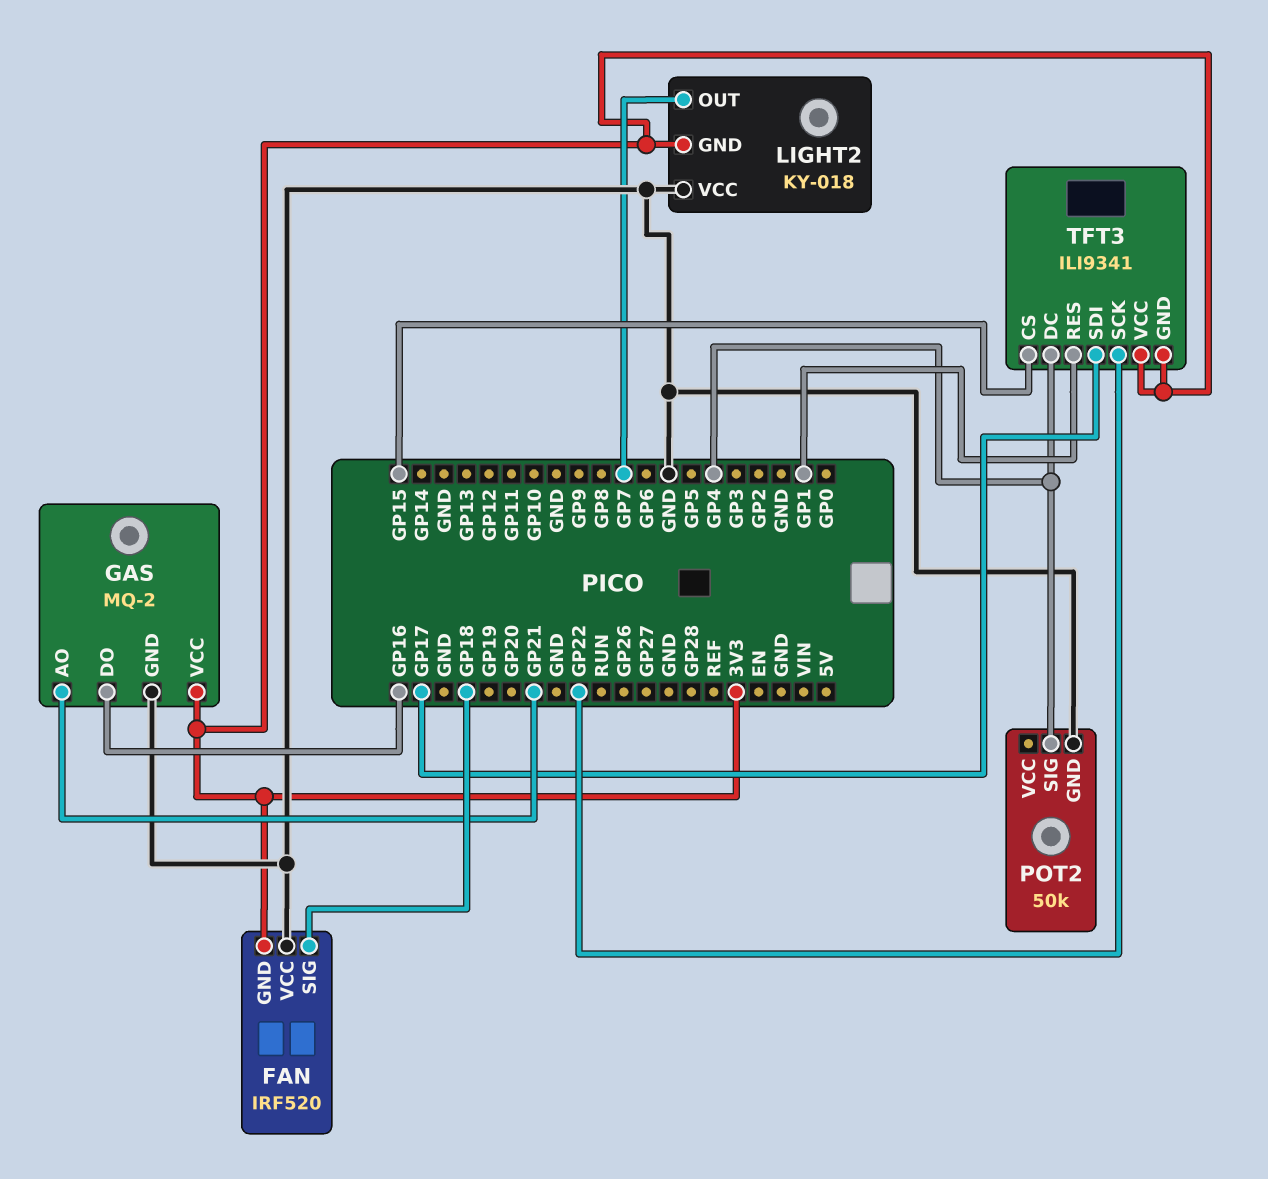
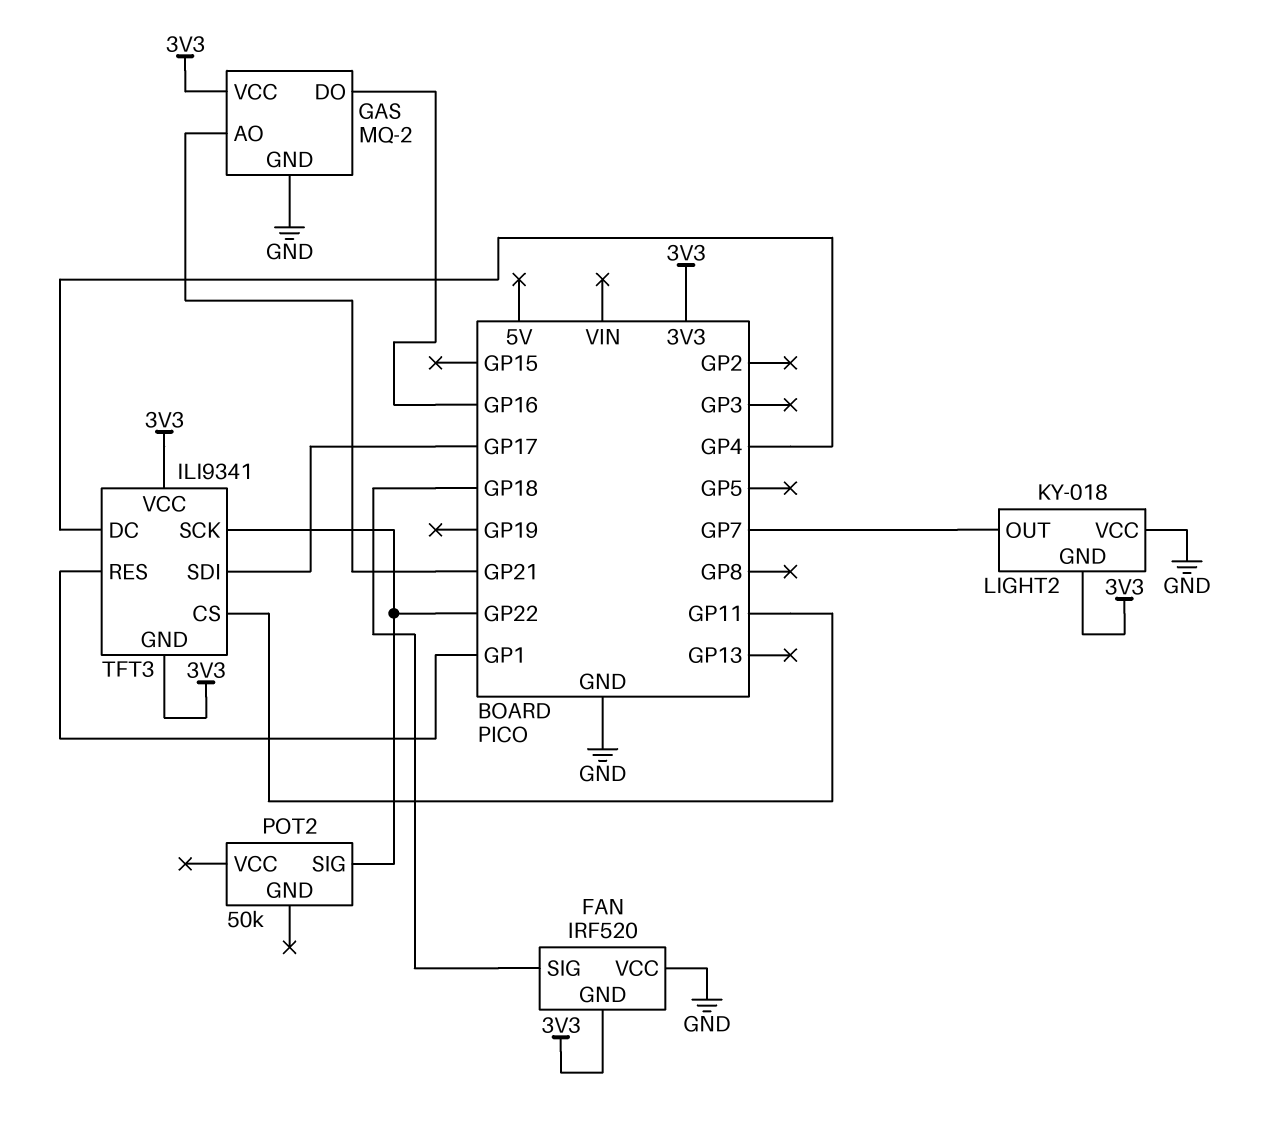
POT2 pin GND: GND -> none
POT2 pin SIG: GP4 -> GP22
TFT3 pin CS: GP15 -> GP11

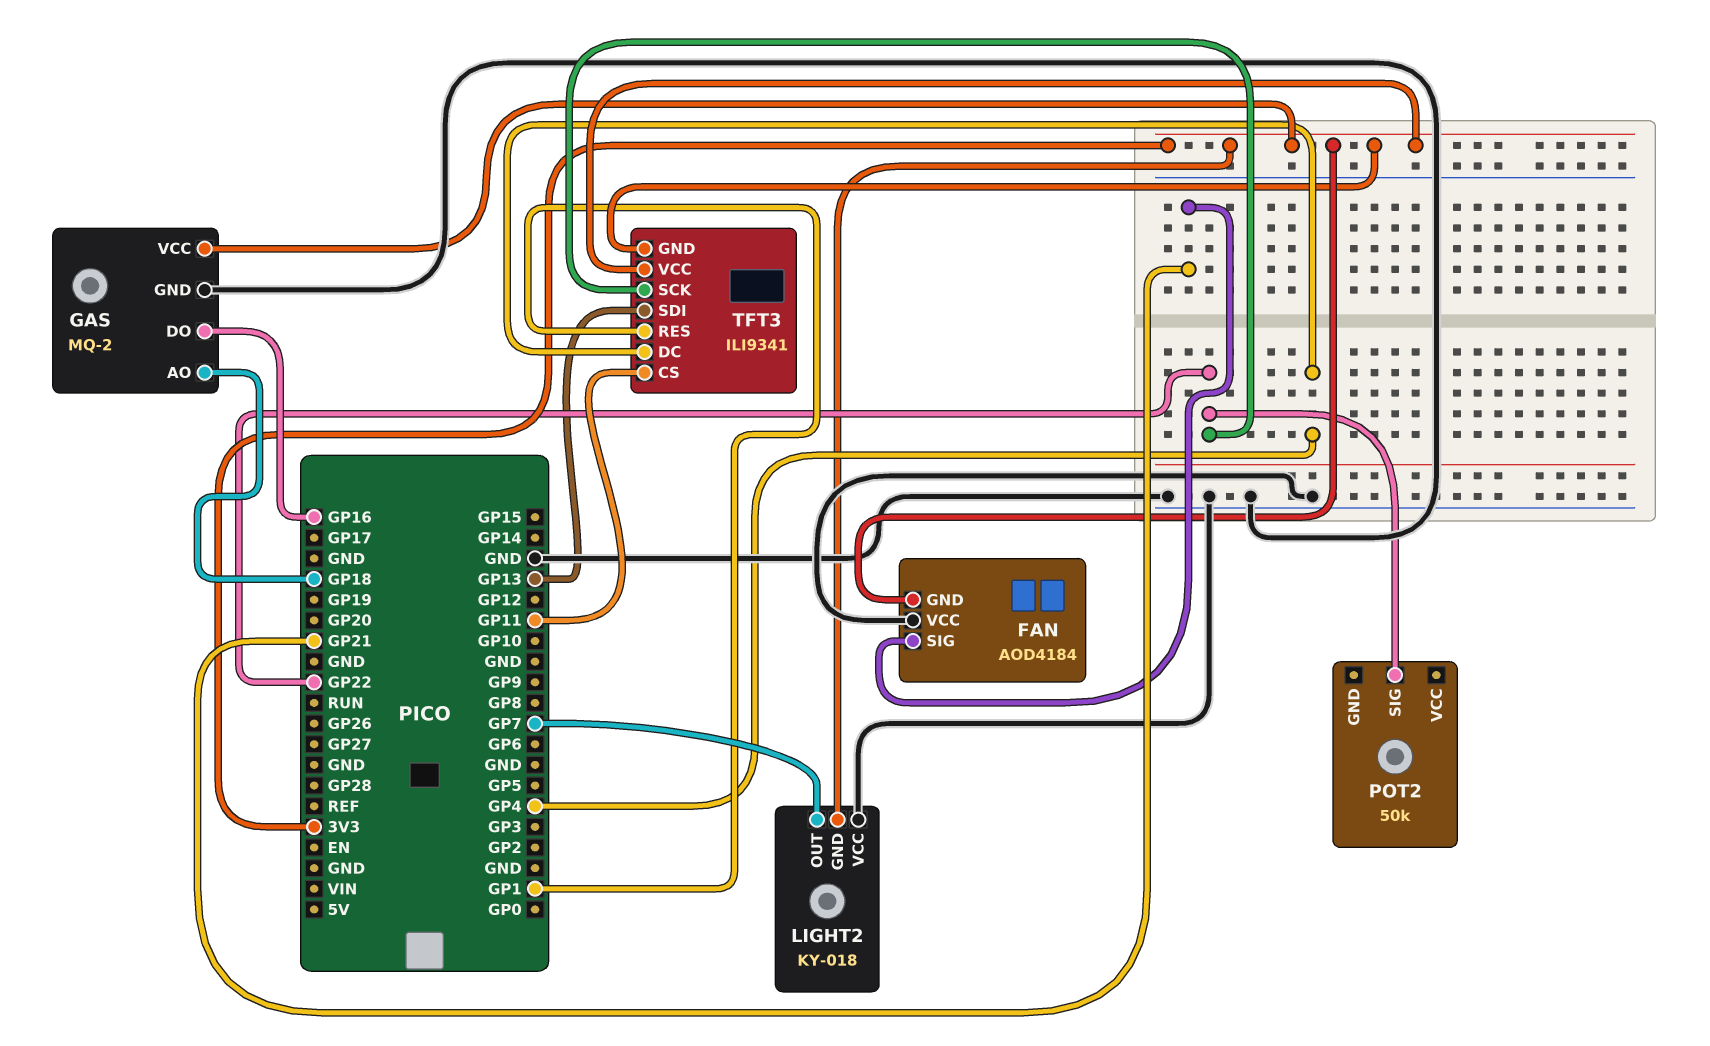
FAN: IRF520 -> AOD4184
FAN pin SIG: GP18 -> GP21
GAS pin AO: GP21 -> GP18
TFT3 pin SDI: GP17 -> GP13

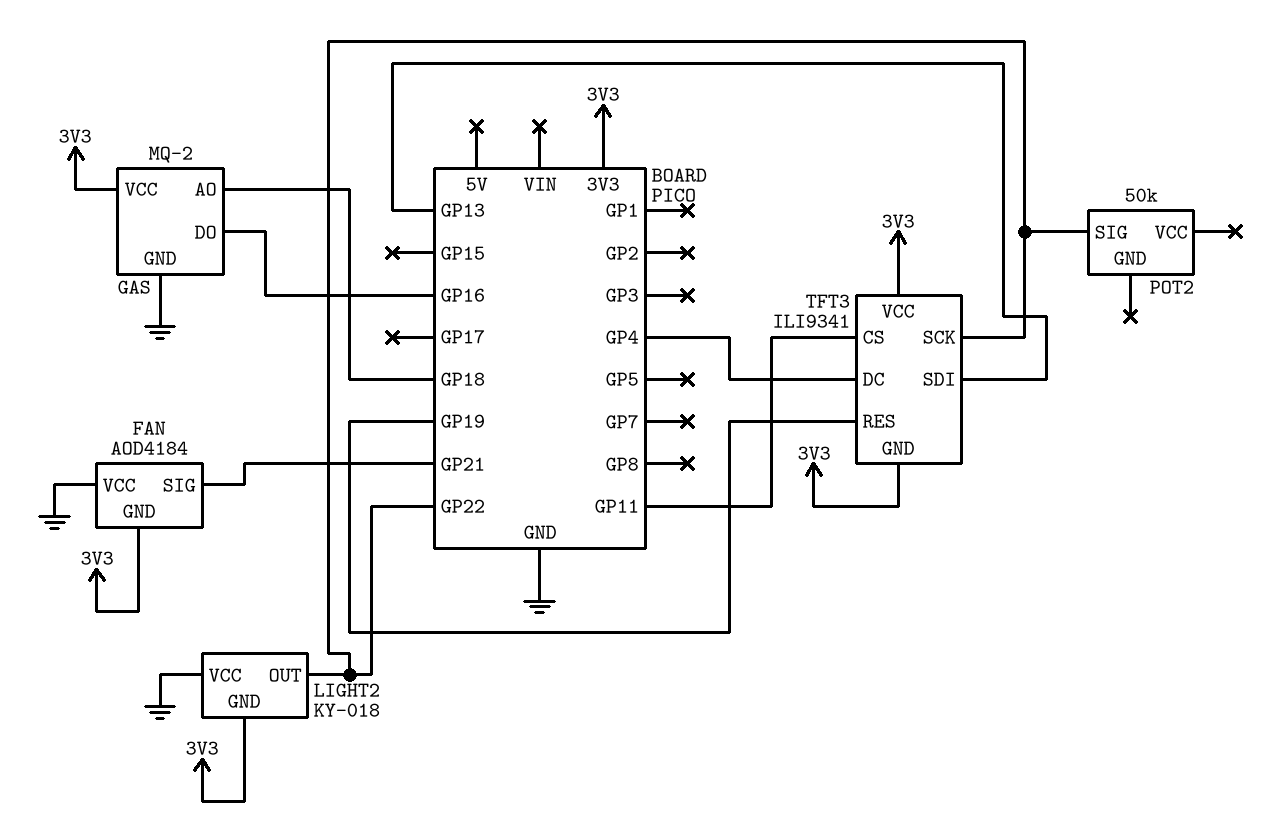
LIGHT2 pin OUT: GP7 -> GP22
TFT3 pin RES: GP1 -> GP19

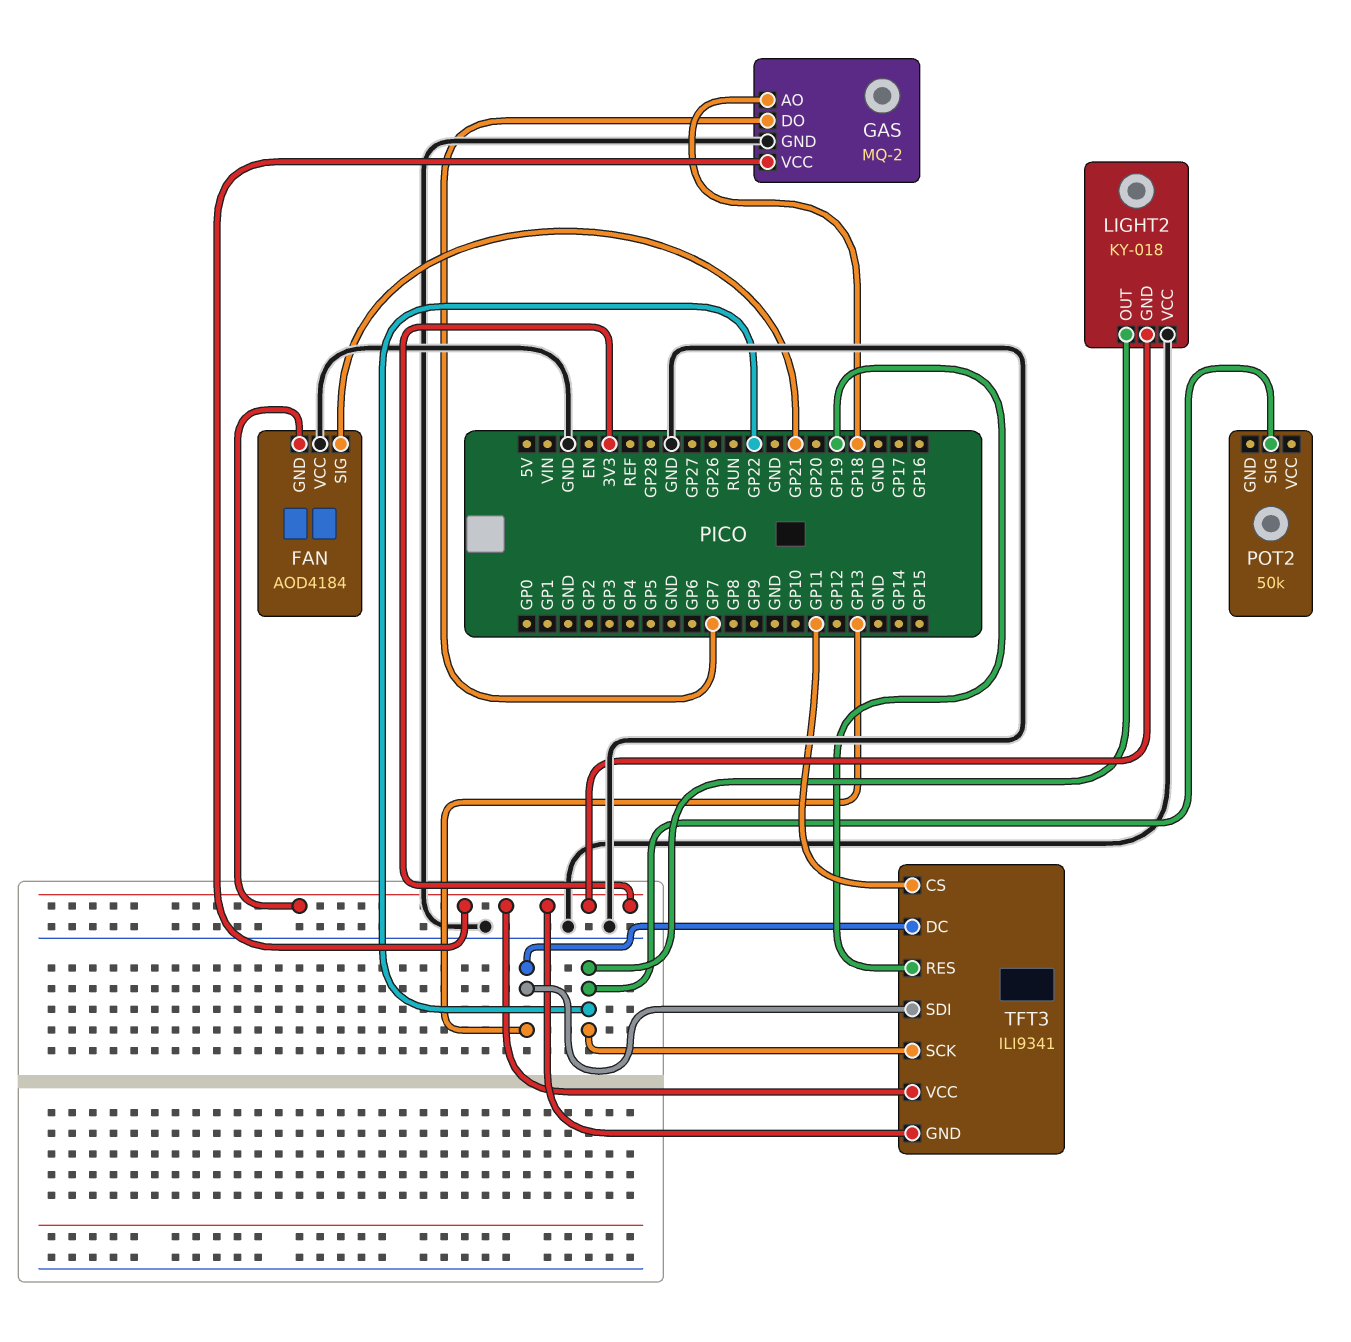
GAS pin DO: GP16 -> GP7
TFT3 pin DC: GP4 -> GP13

